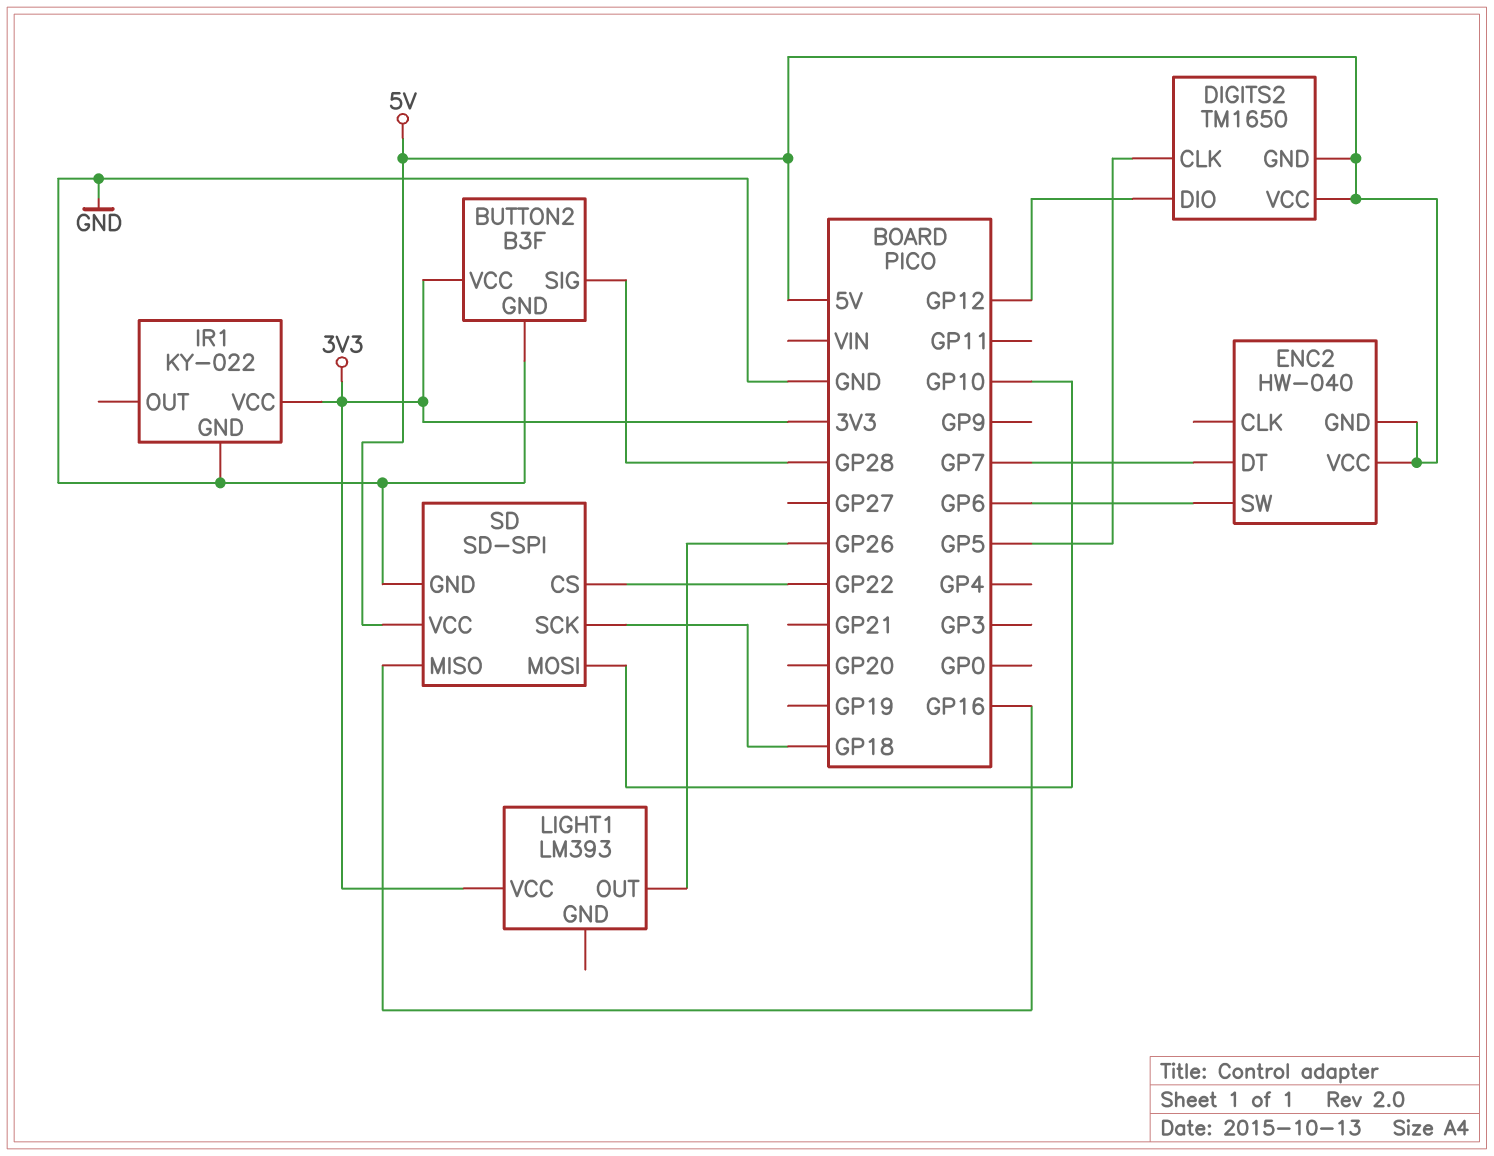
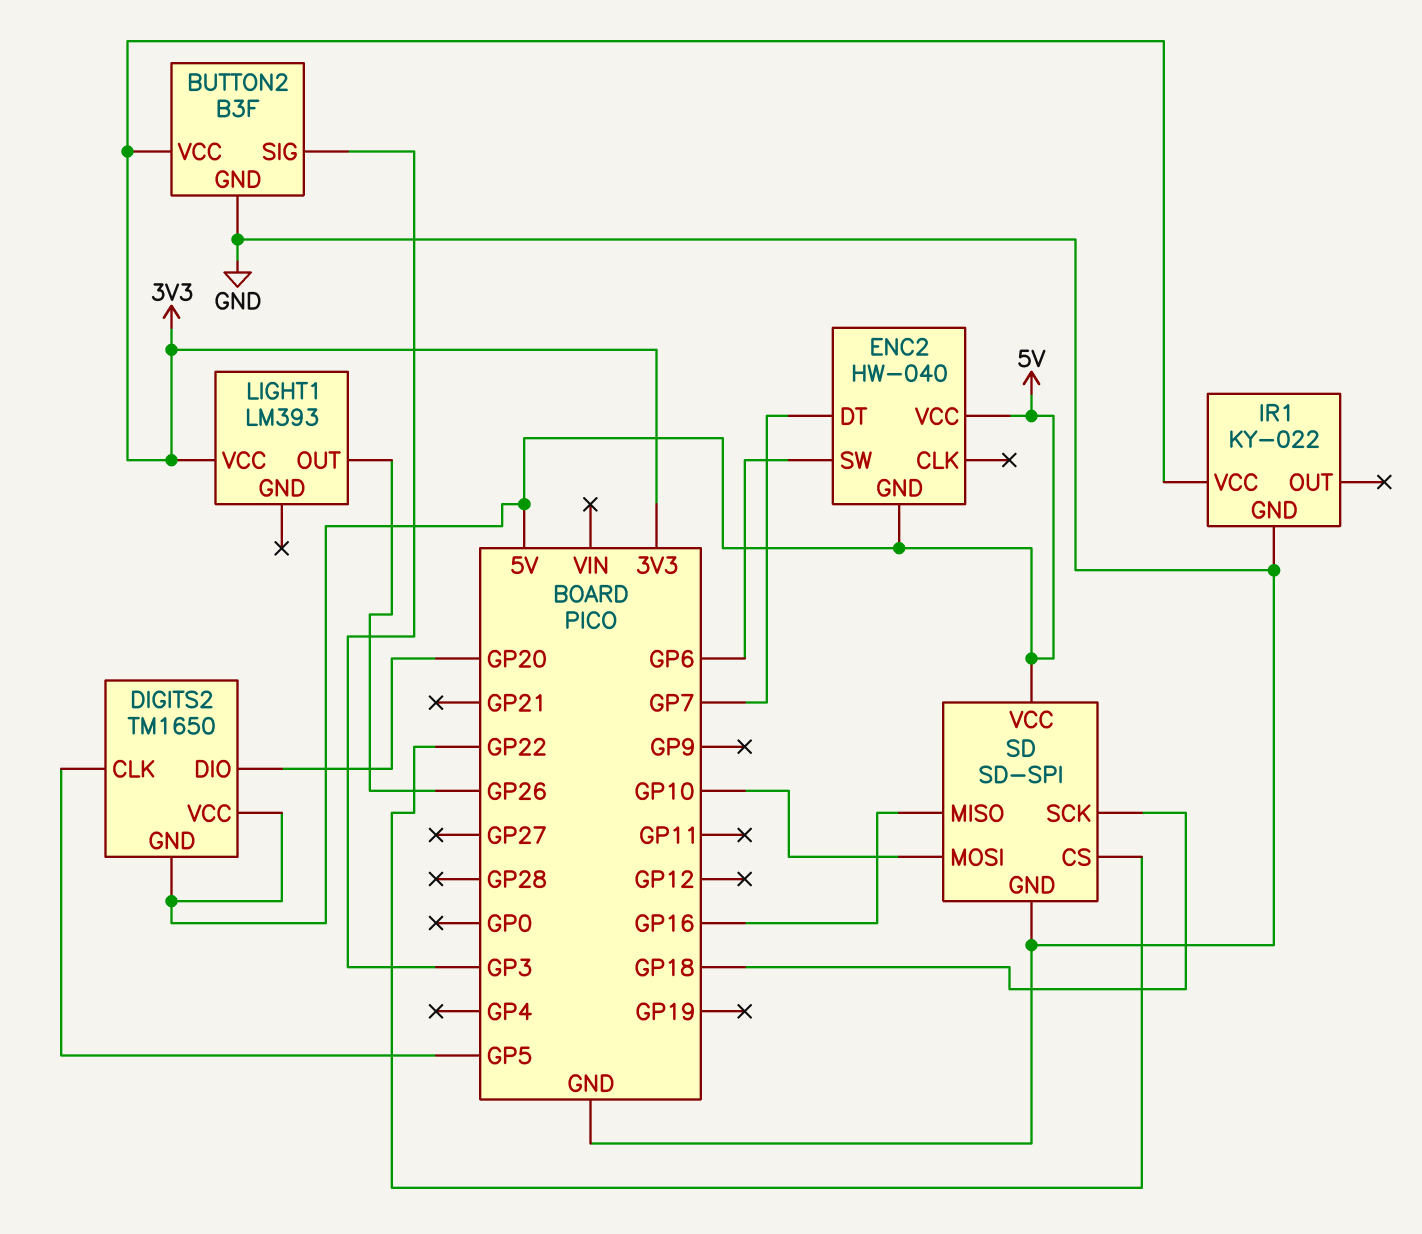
BUTTON2 pin SIG: GP28 -> GP3
DIGITS2 pin DIO: GP12 -> GP20

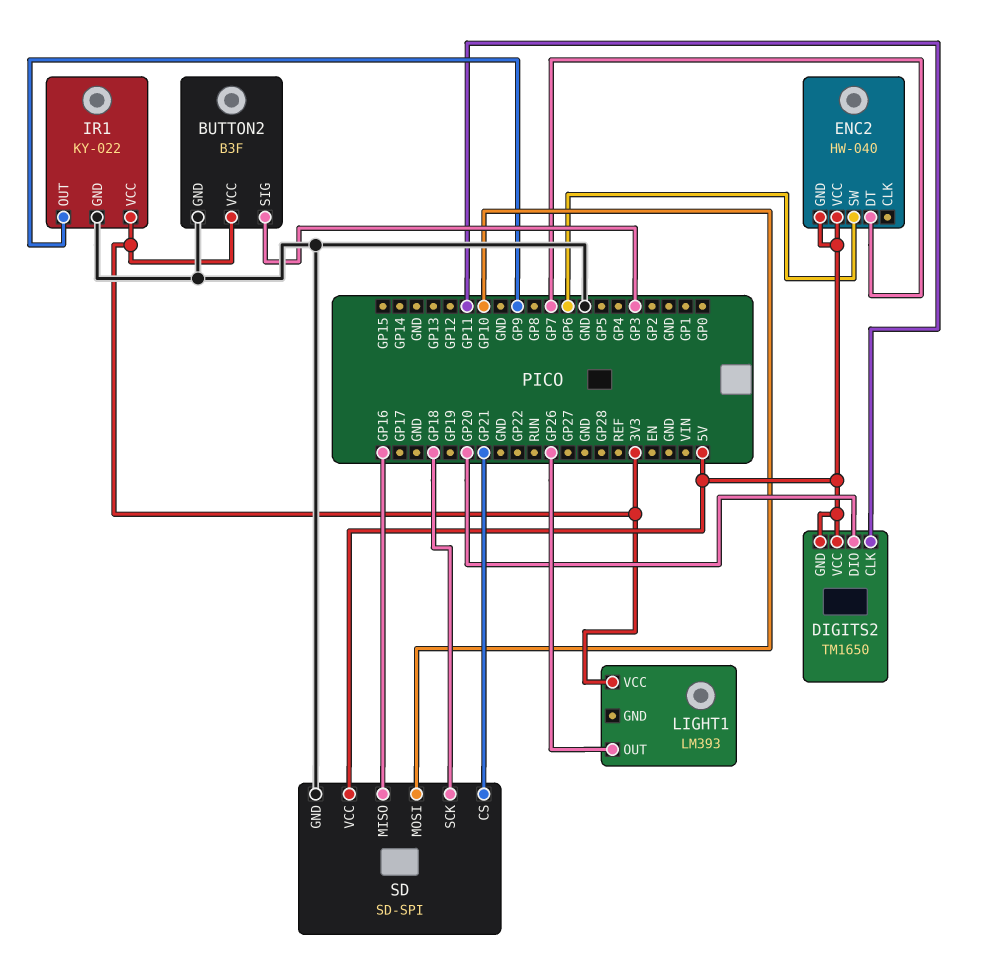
DIGITS2 pin CLK: GP5 -> GP11
IR1 pin OUT: none -> GP9
SD pin CS: GP22 -> GP21

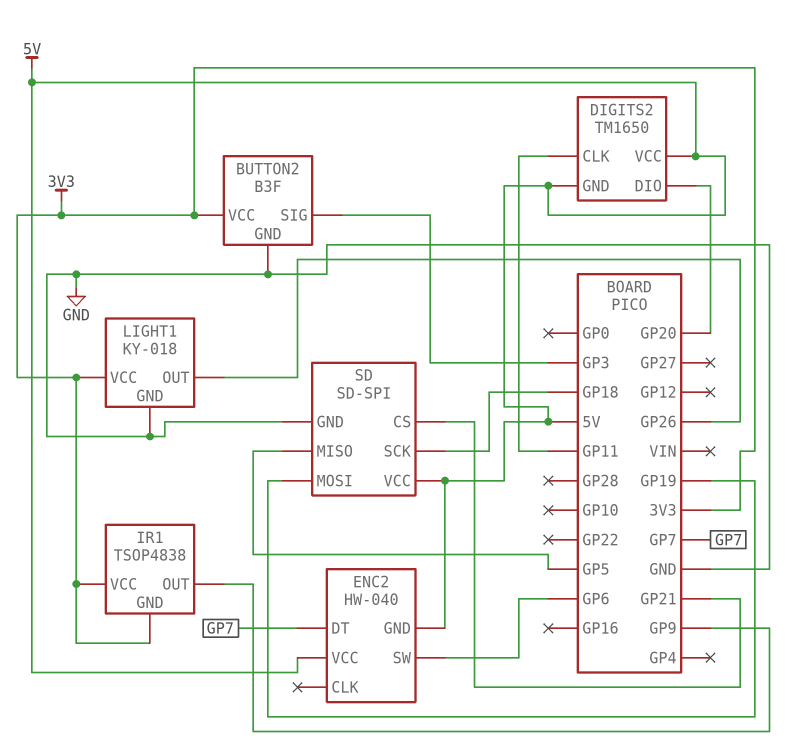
IR1: KY-022 -> TSOP4838
IR1 pin GND: GND -> 3V3
LIGHT1: LM393 -> KY-018
LIGHT1 pin GND: none -> GND
SD pin MISO: GP16 -> GP5
SD pin MOSI: GP10 -> GP19

